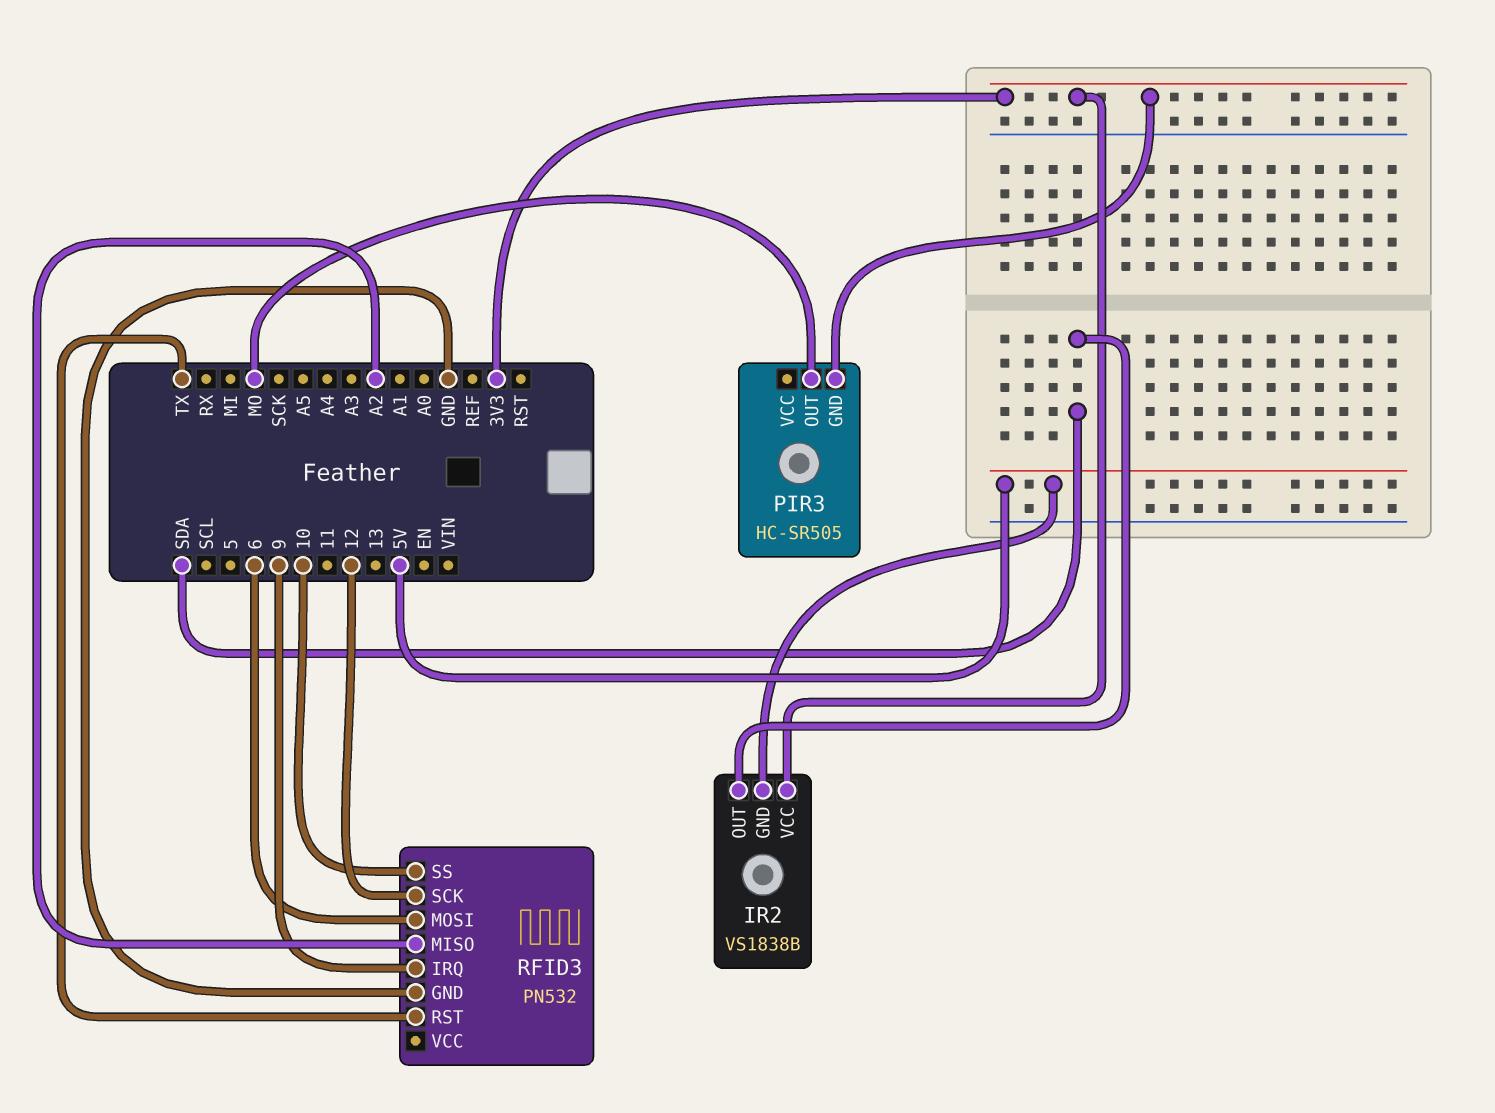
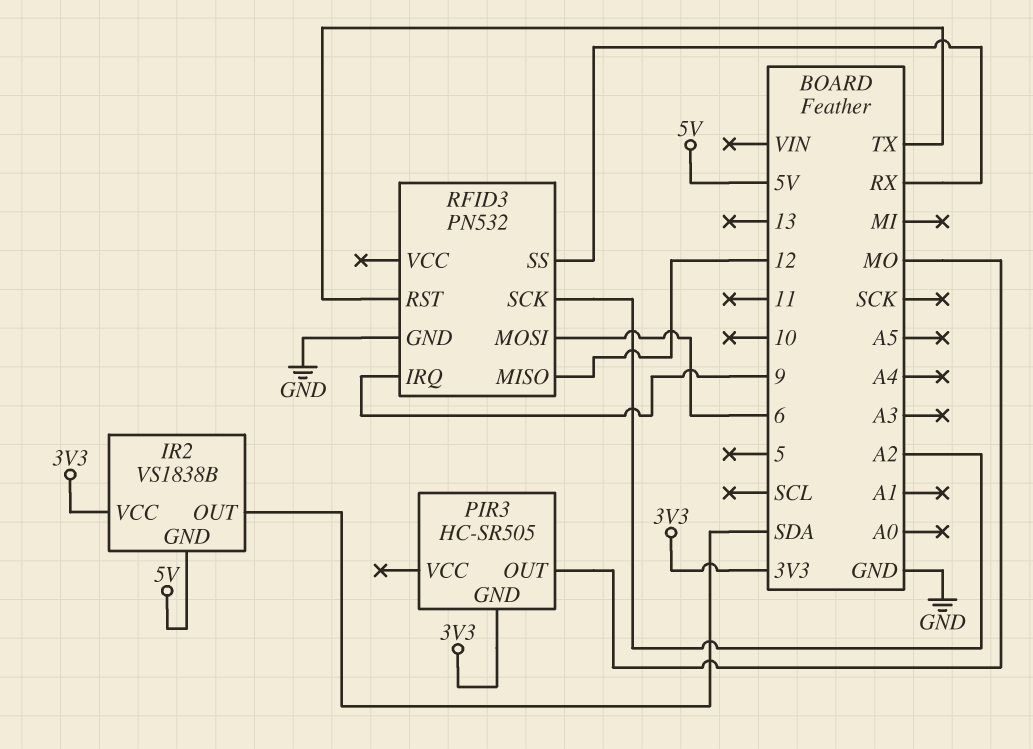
RFID3 pin MISO: A2 -> 12
RFID3 pin SCK: 12 -> A2
RFID3 pin SS: 10 -> RX

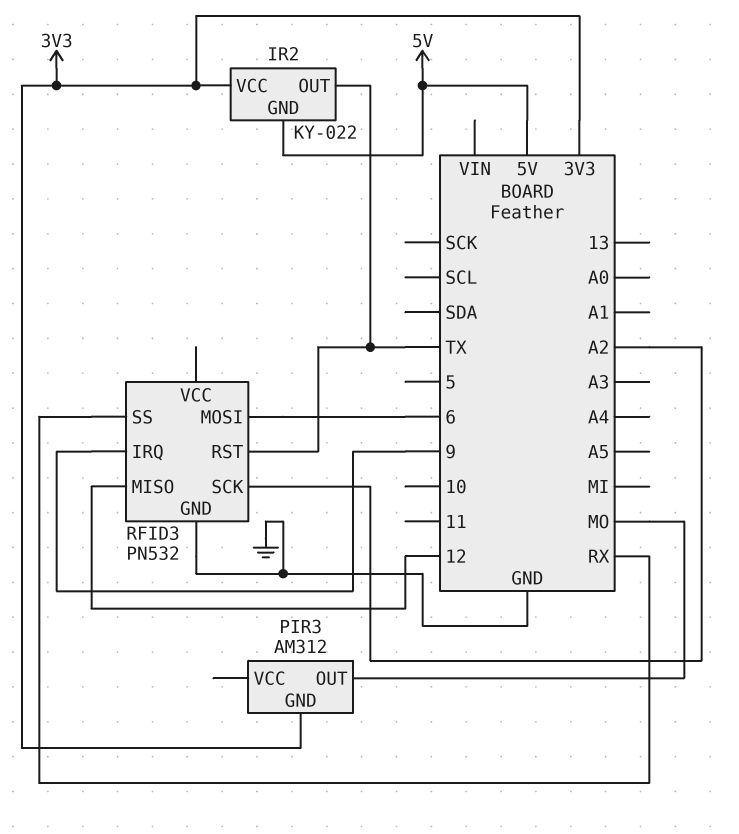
IR2: VS1838B -> KY-022
IR2 pin OUT: SDA -> TX
PIR3: HC-SR505 -> AM312

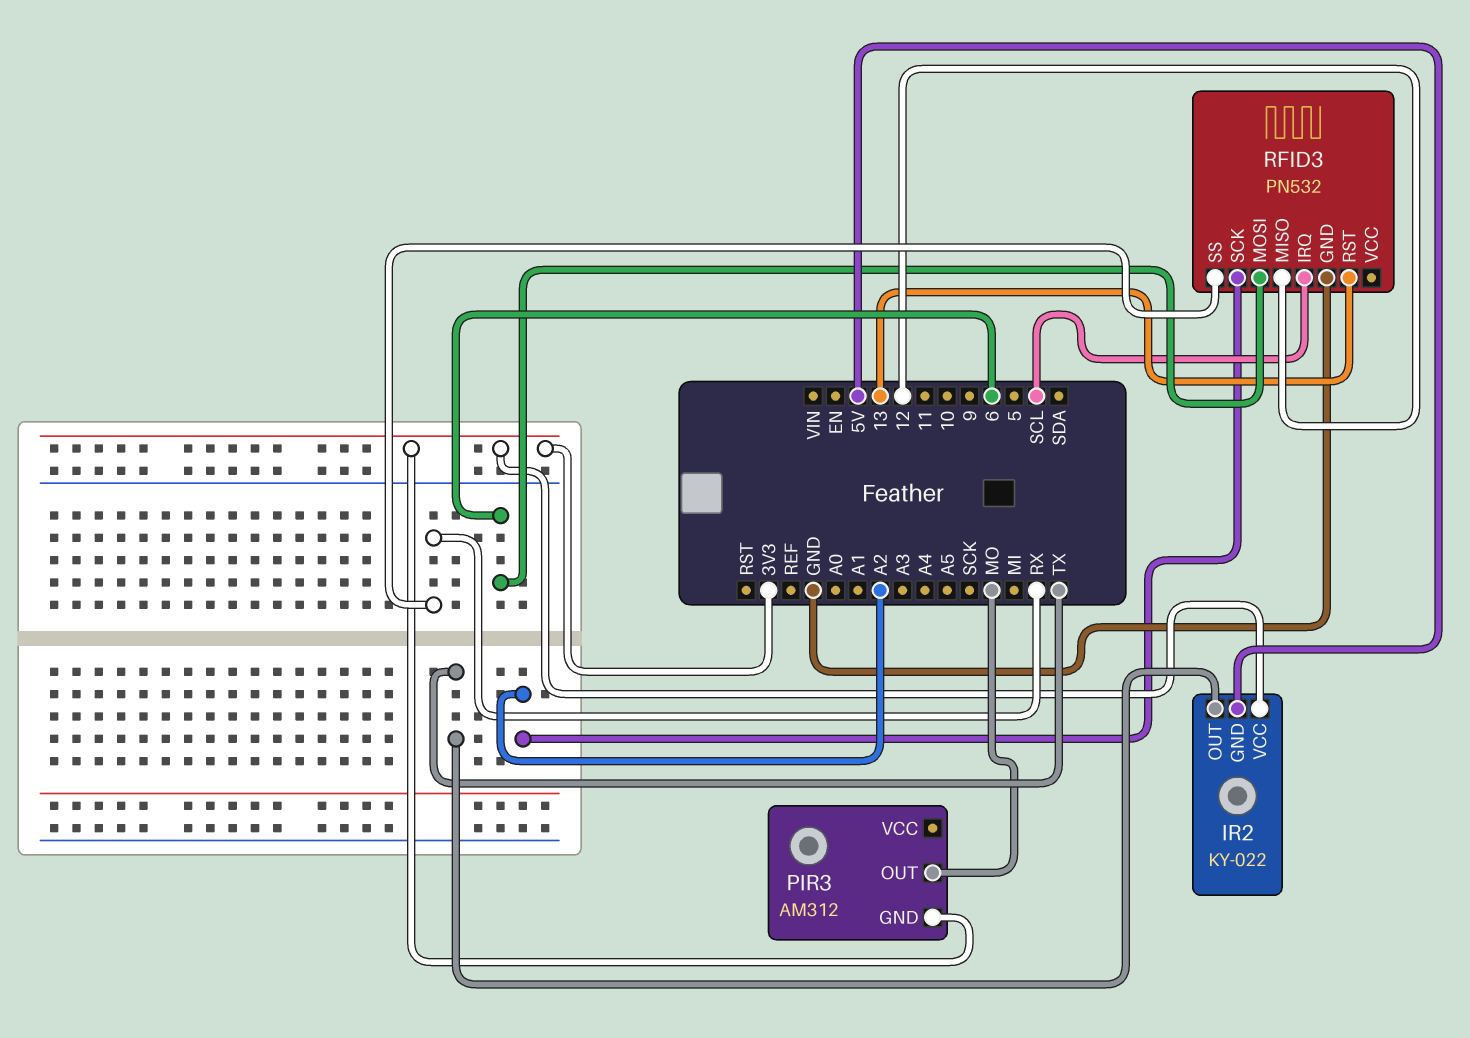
RFID3 pin IRQ: 9 -> SCL
RFID3 pin RST: TX -> 13

